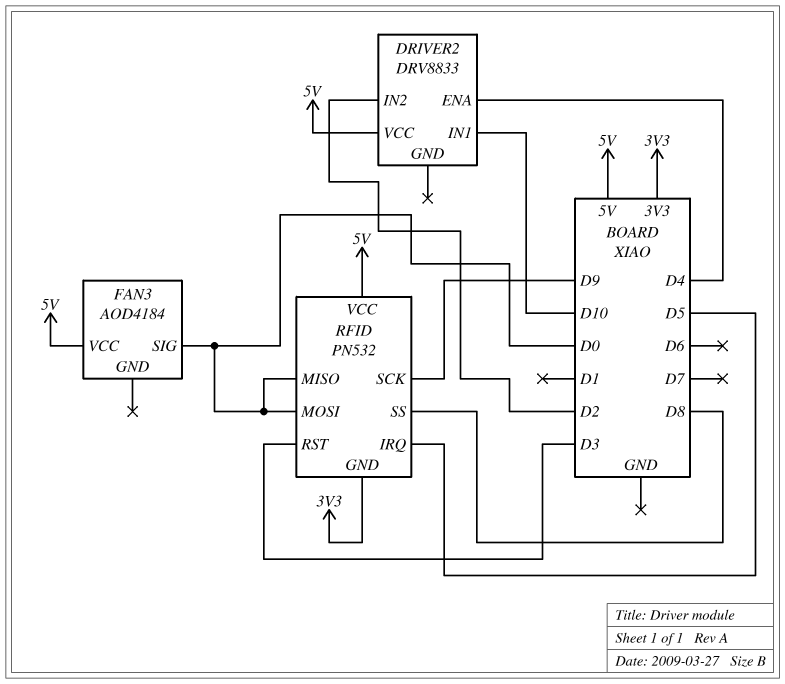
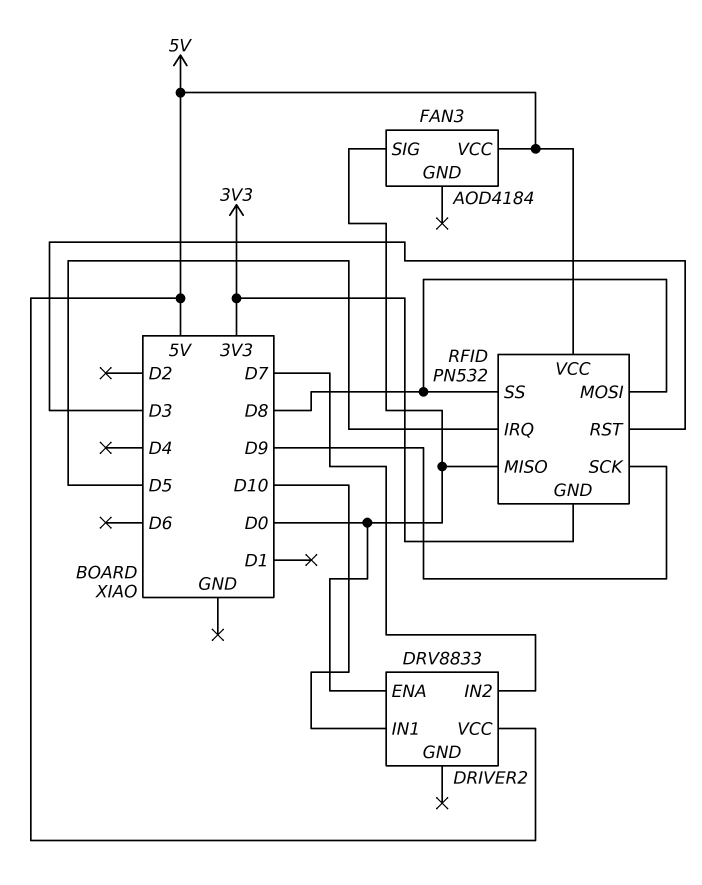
DRIVER2 pin ENA: D4 -> D0
DRIVER2 pin IN2: D2 -> D7
RFID pin MOSI: D0 -> D8

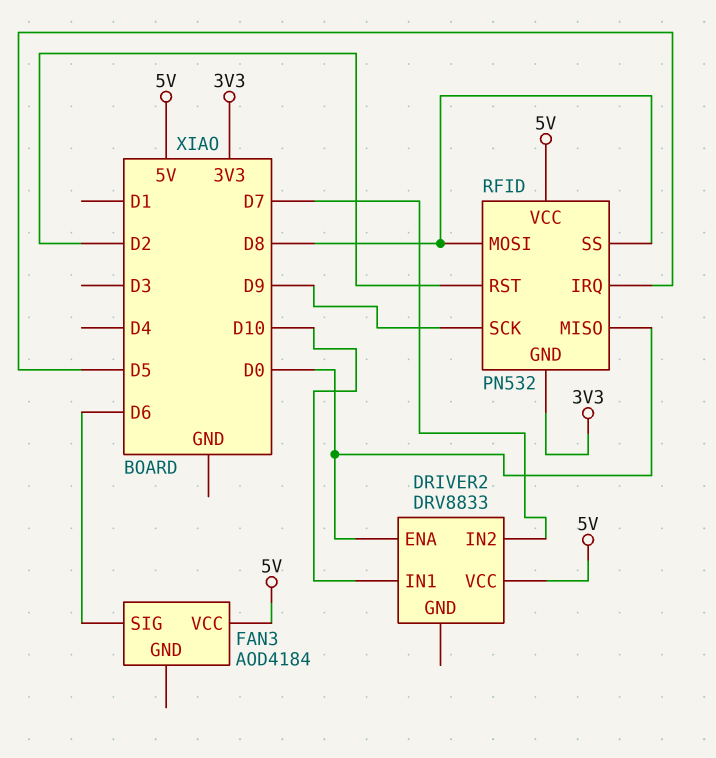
FAN3 pin SIG: D0 -> D6
RFID pin RST: D3 -> D2

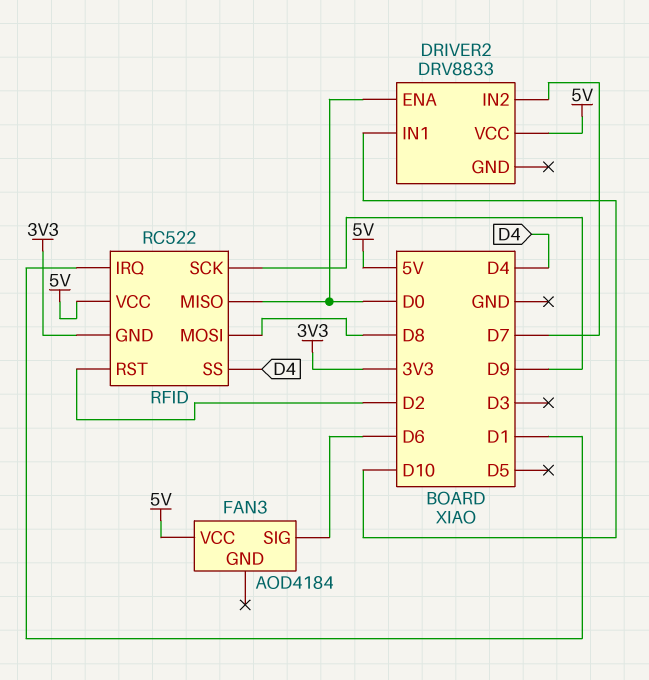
RFID: PN532 -> RC522
RFID pin IRQ: D5 -> D1
RFID pin SS: D8 -> D4

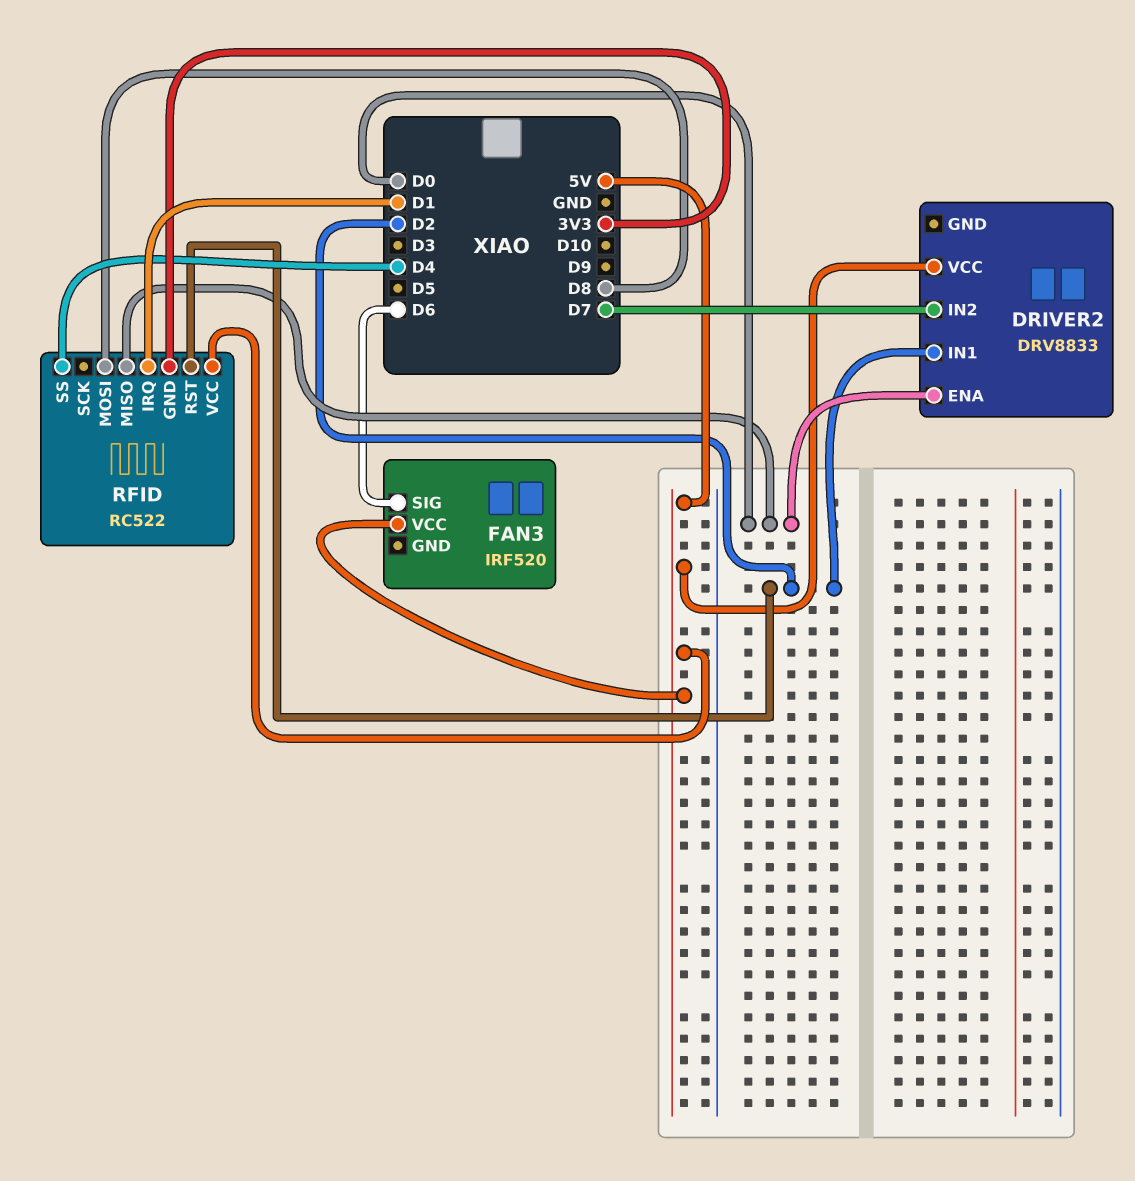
DRIVER2 pin IN1: D10 -> D2
FAN3: AOD4184 -> IRF520
RFID pin SCK: D9 -> none

